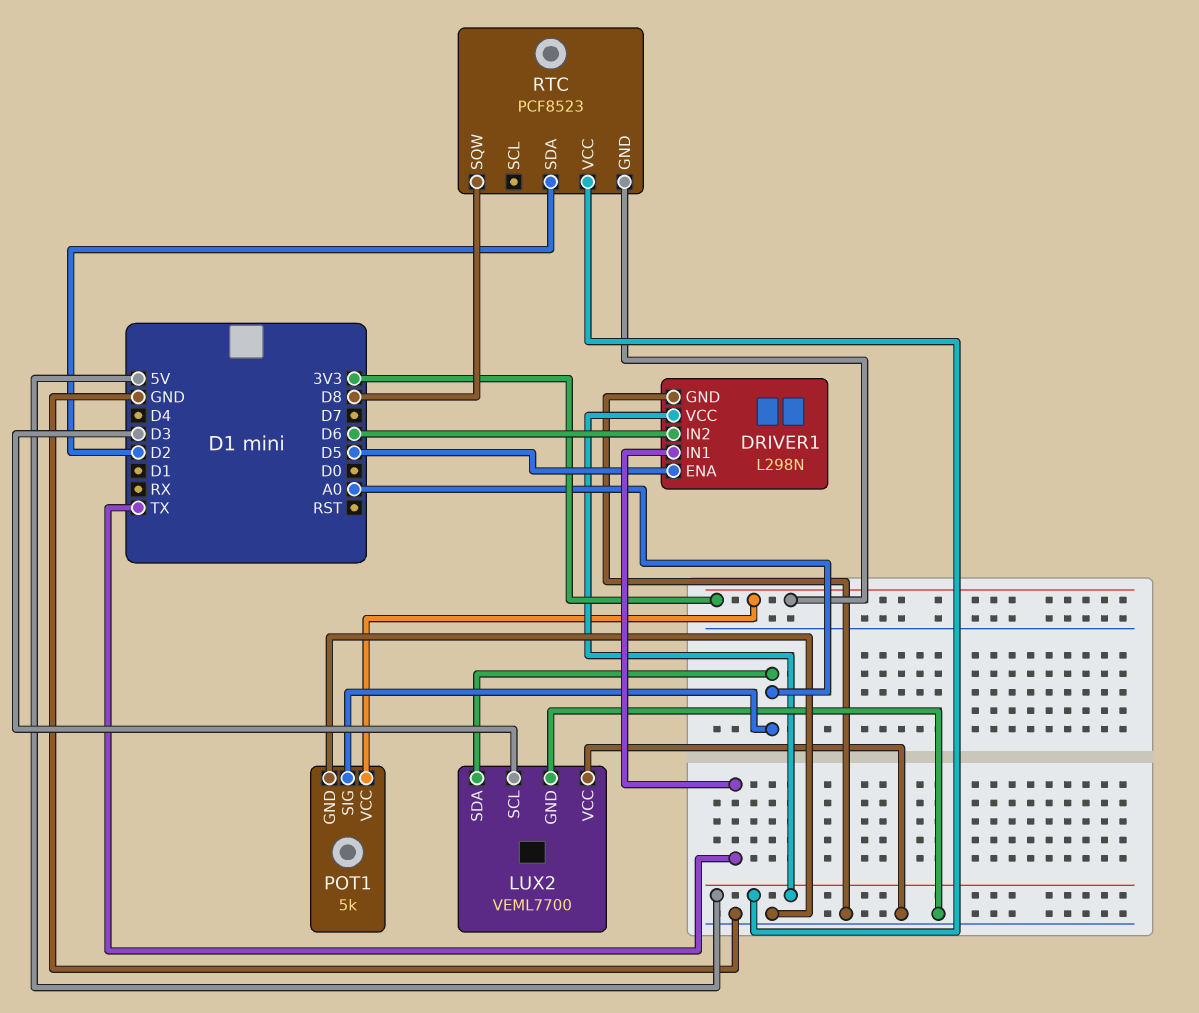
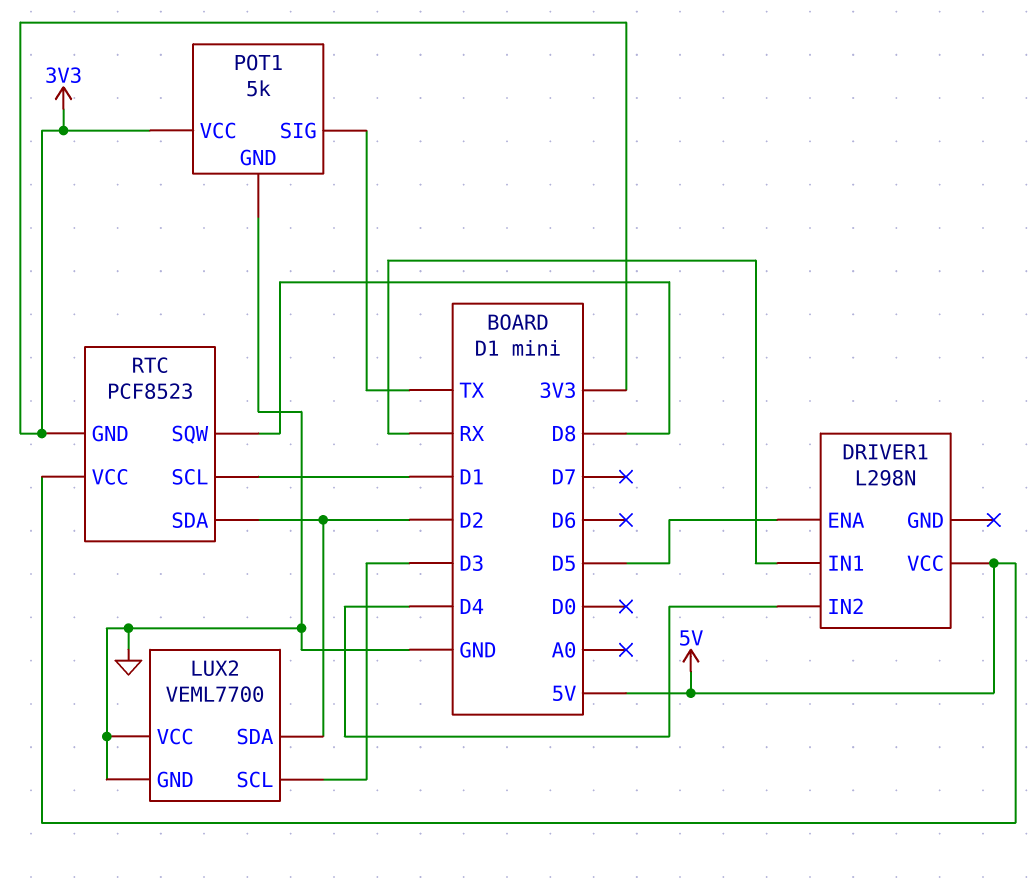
DRIVER1 pin GND: GND -> none
DRIVER1 pin IN1: TX -> RX
DRIVER1 pin IN2: D6 -> D4
LUX2 pin SDA: A0 -> D2
POT1 pin SIG: A0 -> TX
RTC pin SCL: none -> D1

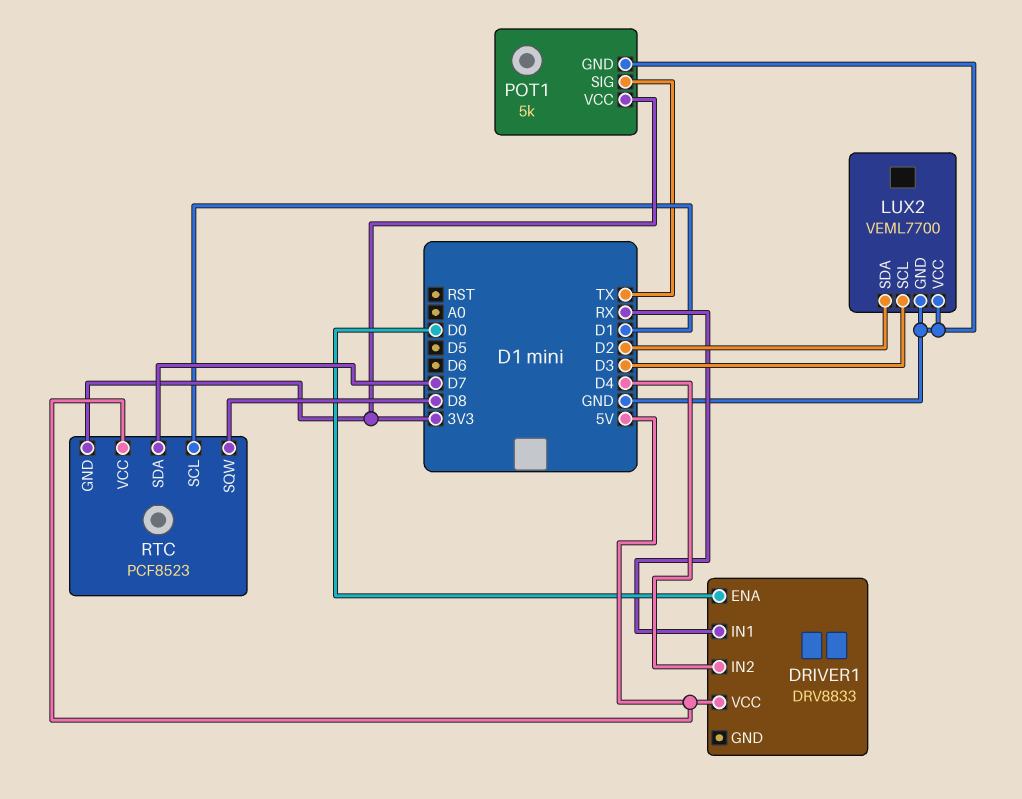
DRIVER1: L298N -> DRV8833
DRIVER1 pin ENA: D5 -> D0
RTC pin SDA: D2 -> D7

